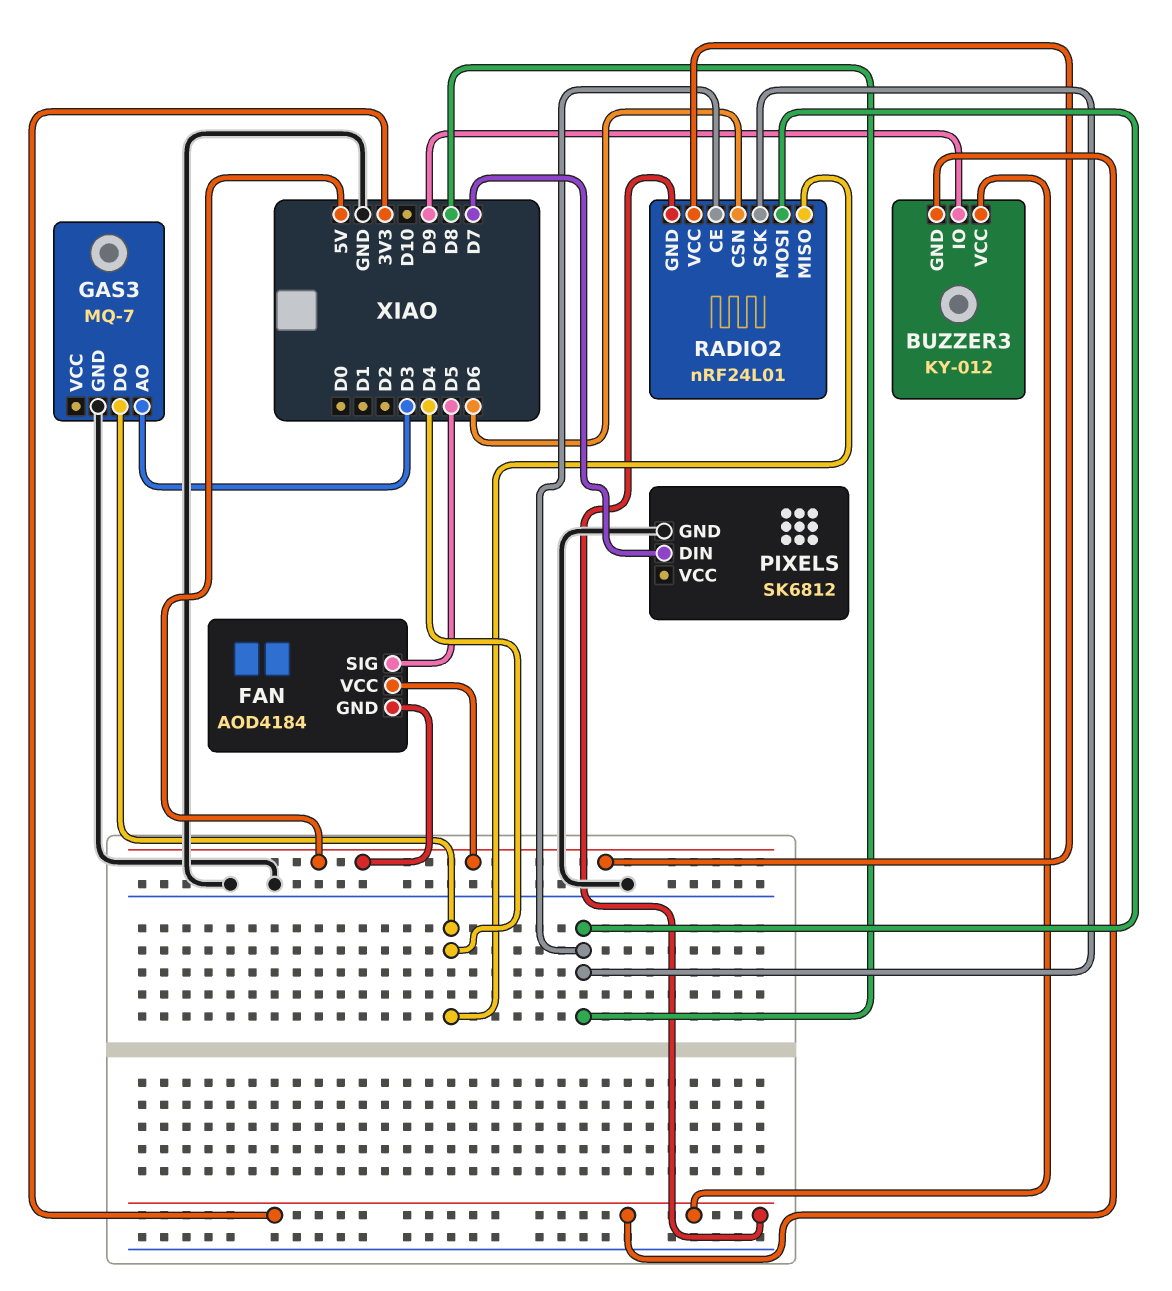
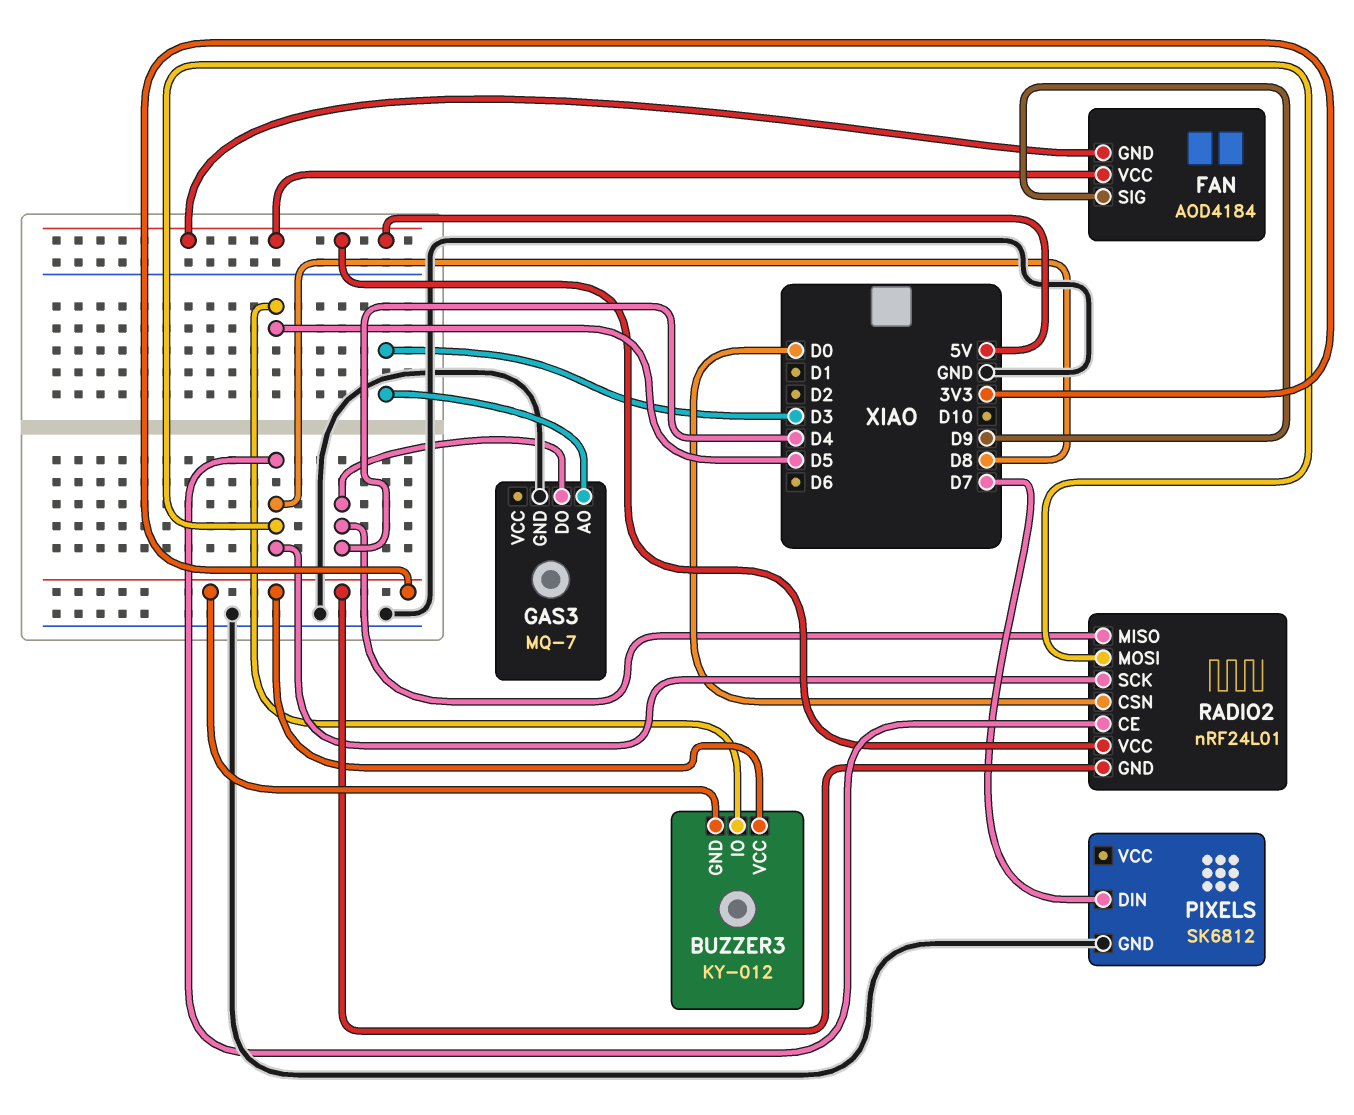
BUZZER3 pin IO: D9 -> D5
FAN pin SIG: D5 -> D9
RADIO2 pin CSN: D6 -> D0

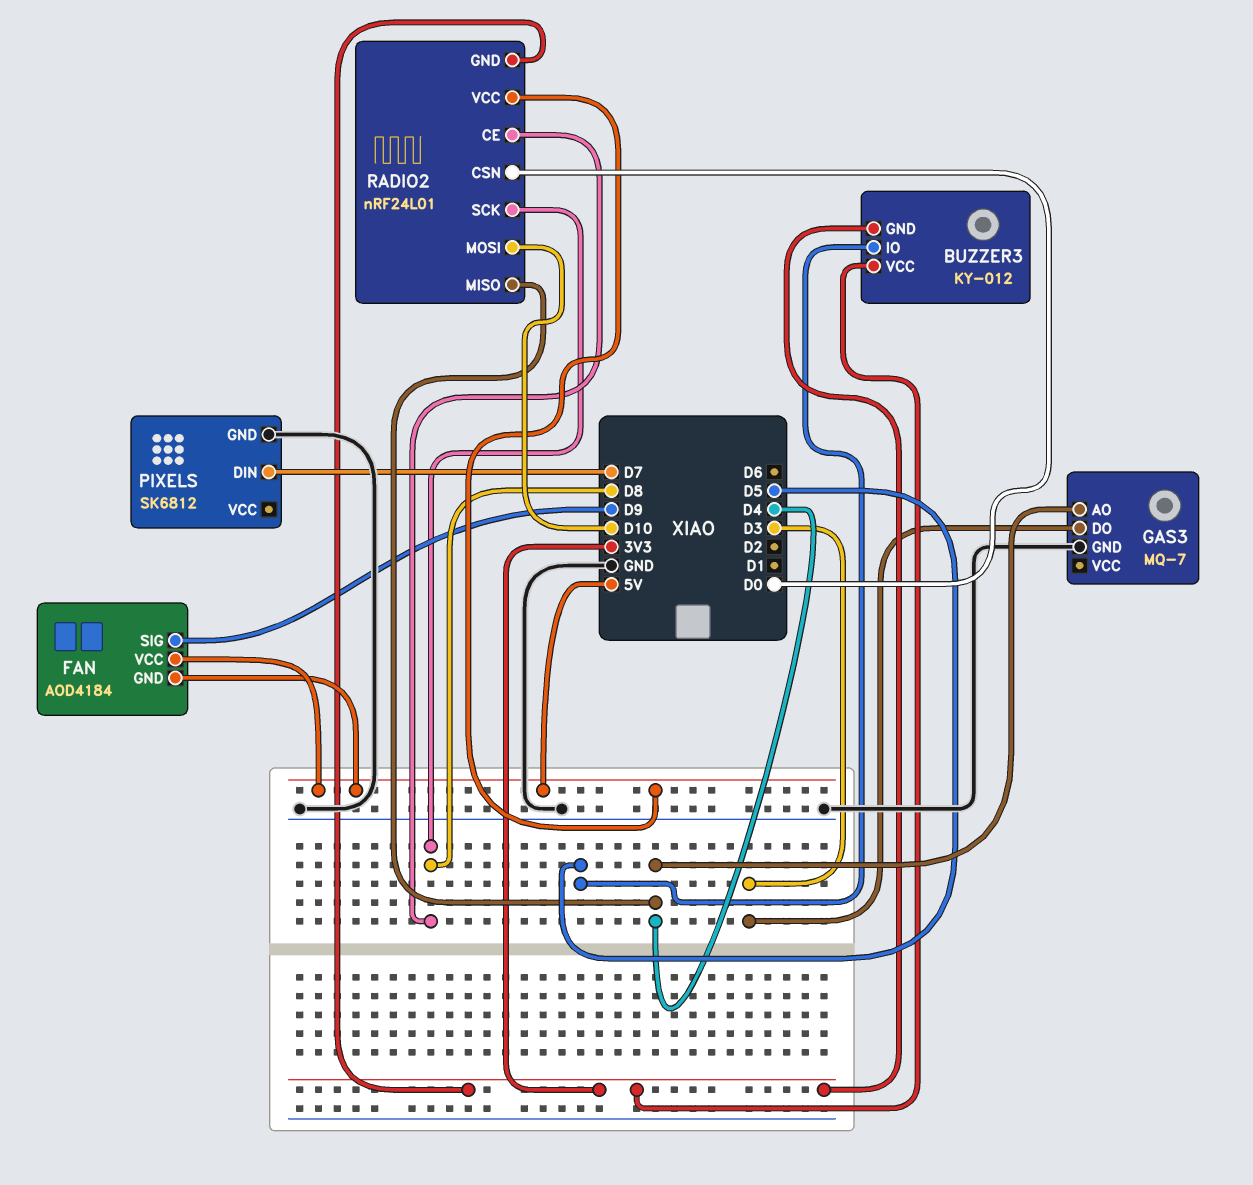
GAS3 pin AO: D3 -> D4
GAS3 pin DO: D4 -> D3
RADIO2 pin MOSI: D8 -> D10

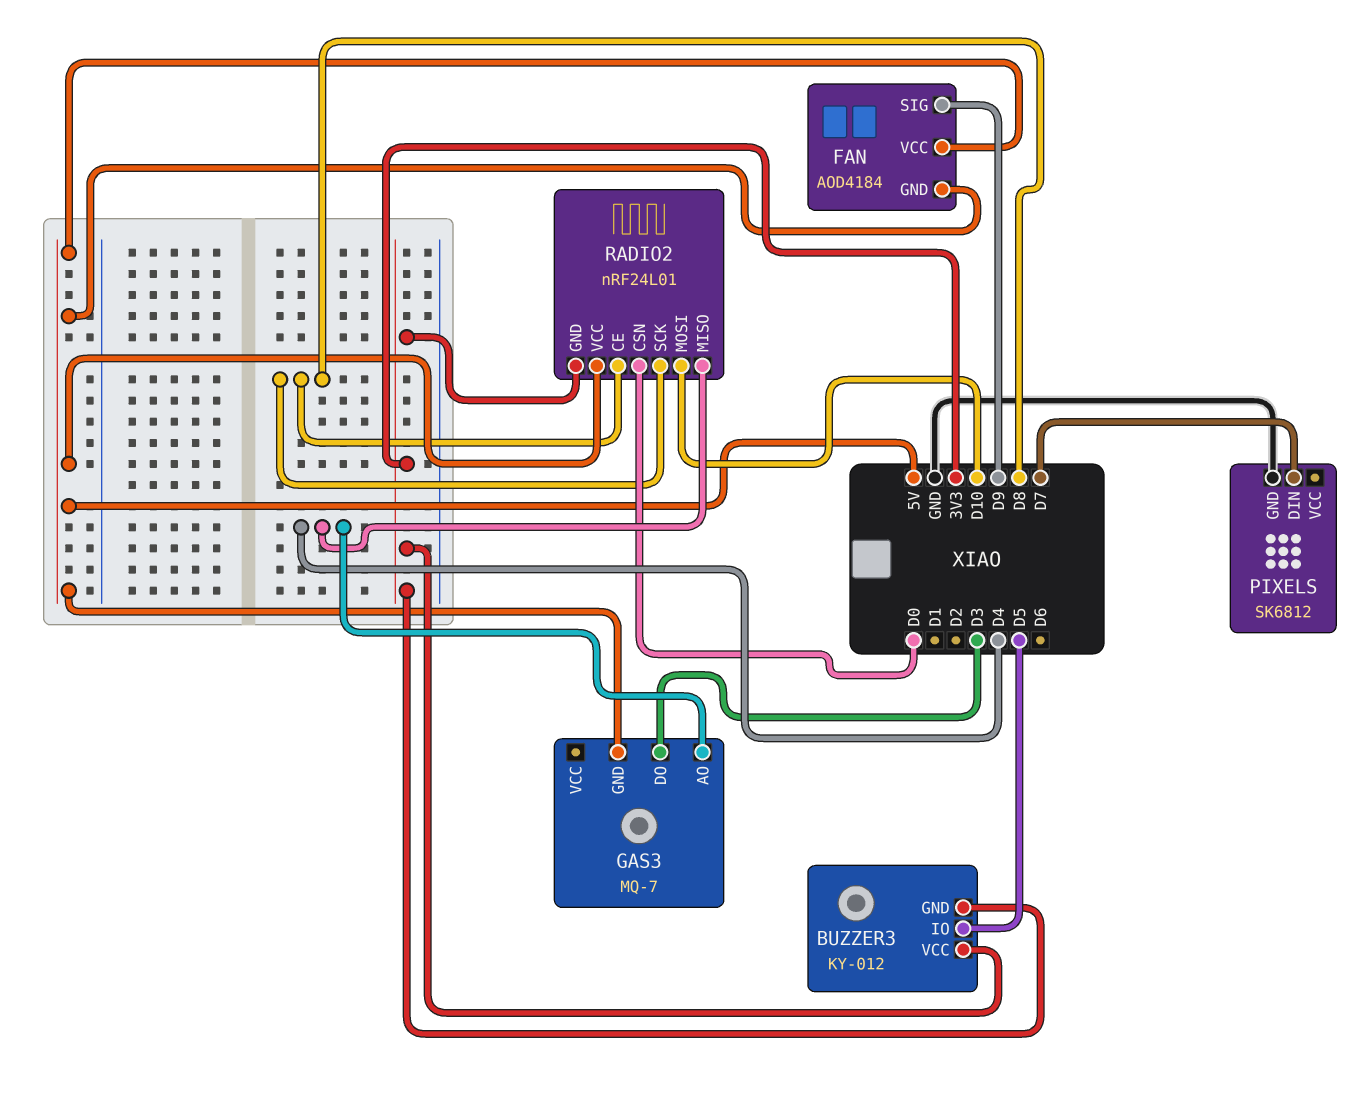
GAS3 pin GND: GND -> 5V

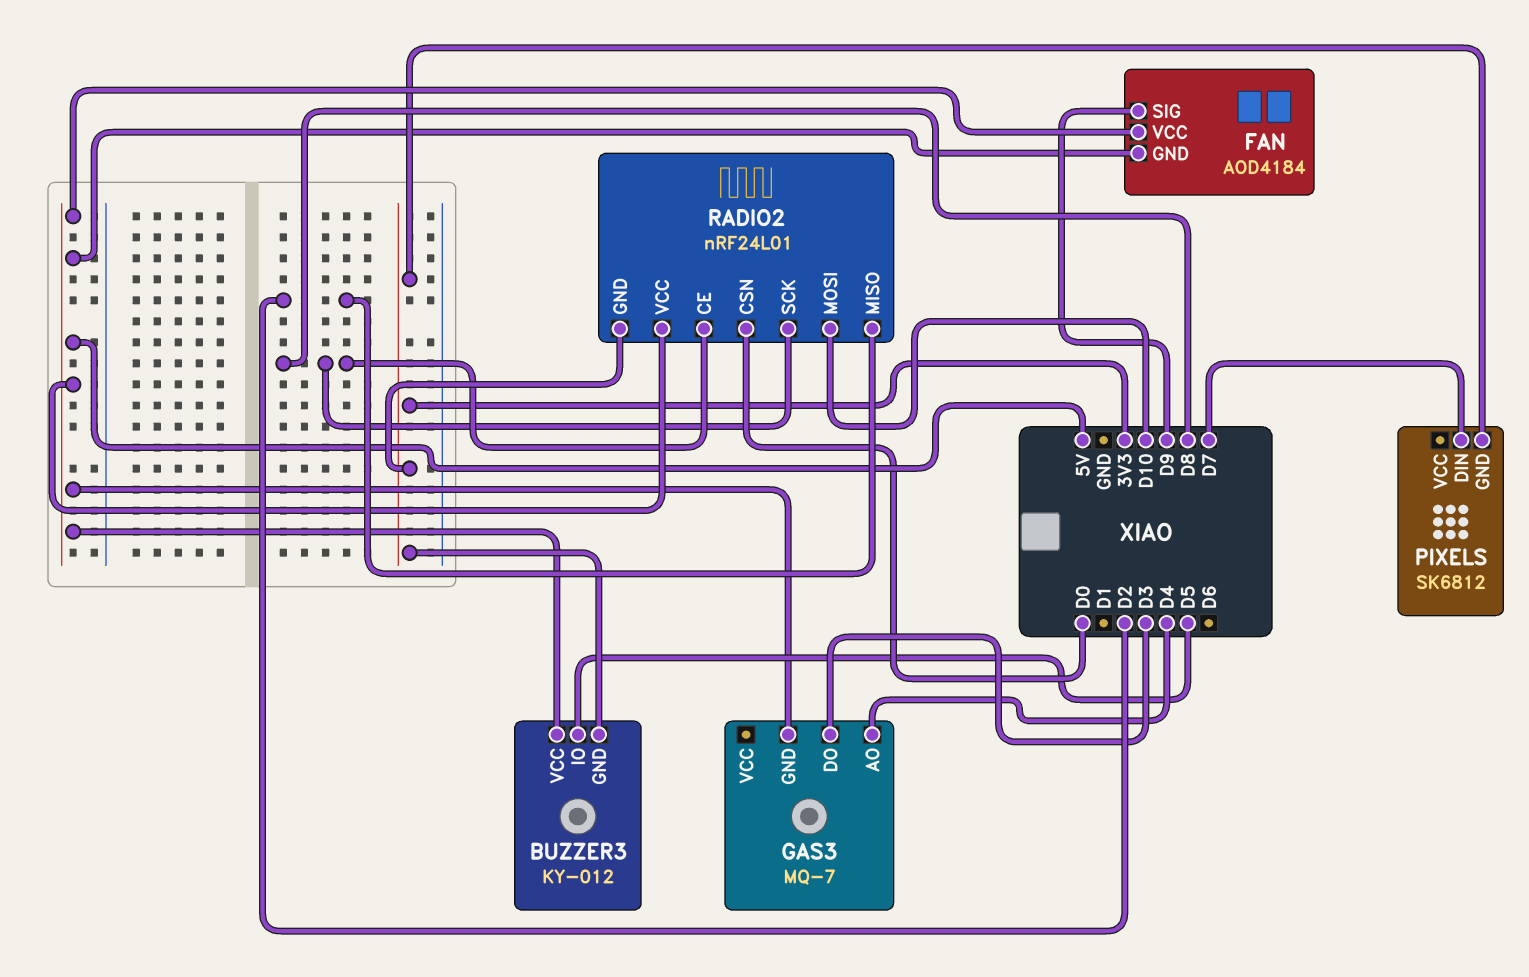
BUZZER3 pin VCC: 3V3 -> 5V
PIXELS pin GND: GND -> 3V3
RADIO2 pin MISO: D4 -> D2

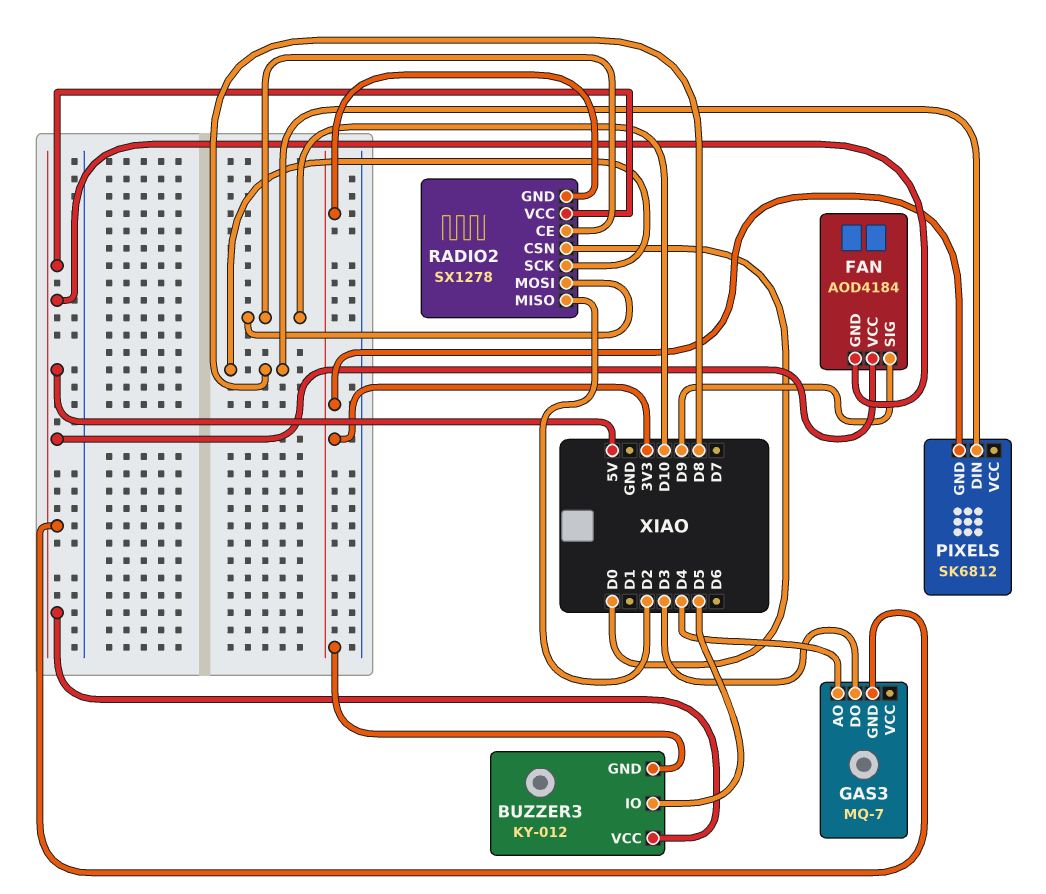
PIXELS pin DIN: D7 -> D8
RADIO2: nRF24L01 -> SX1278
RADIO2 pin CE: D8 -> D10

